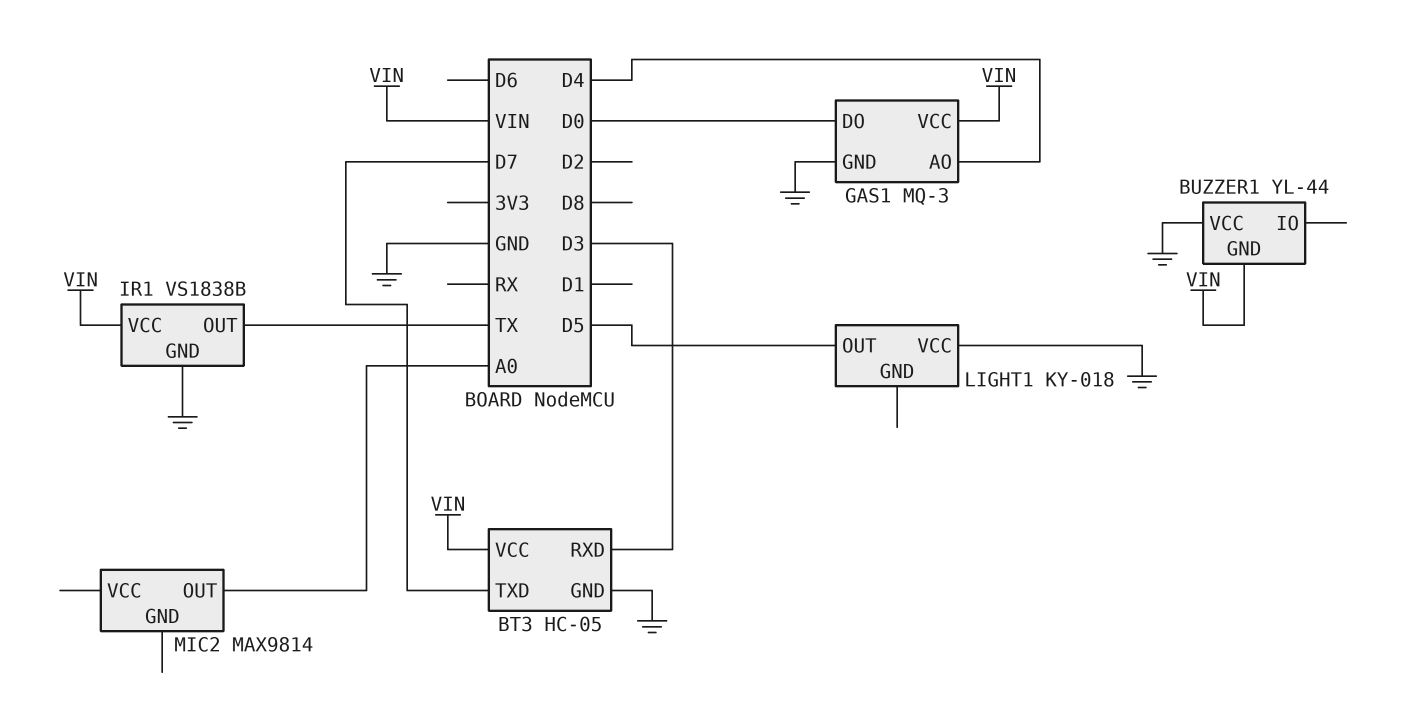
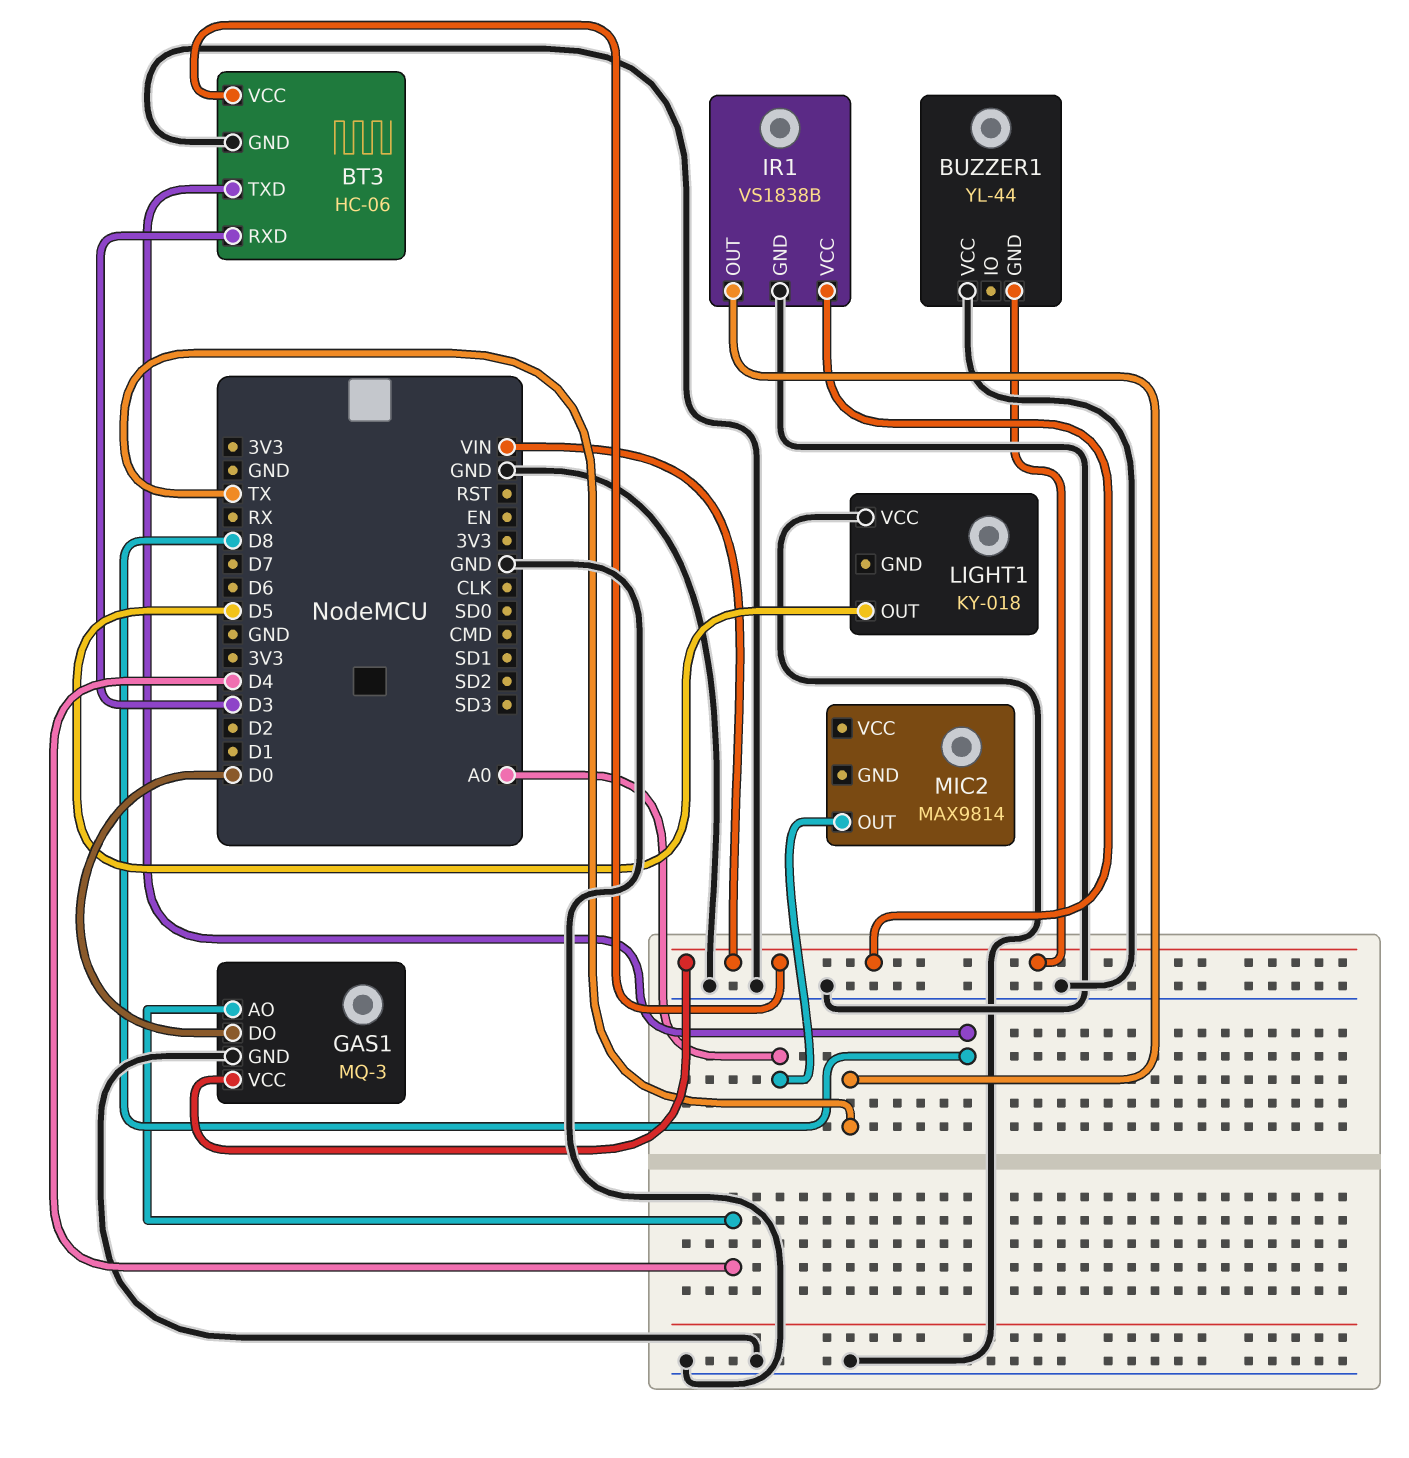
BT3: HC-05 -> HC-06
BT3 pin TXD: D7 -> D8

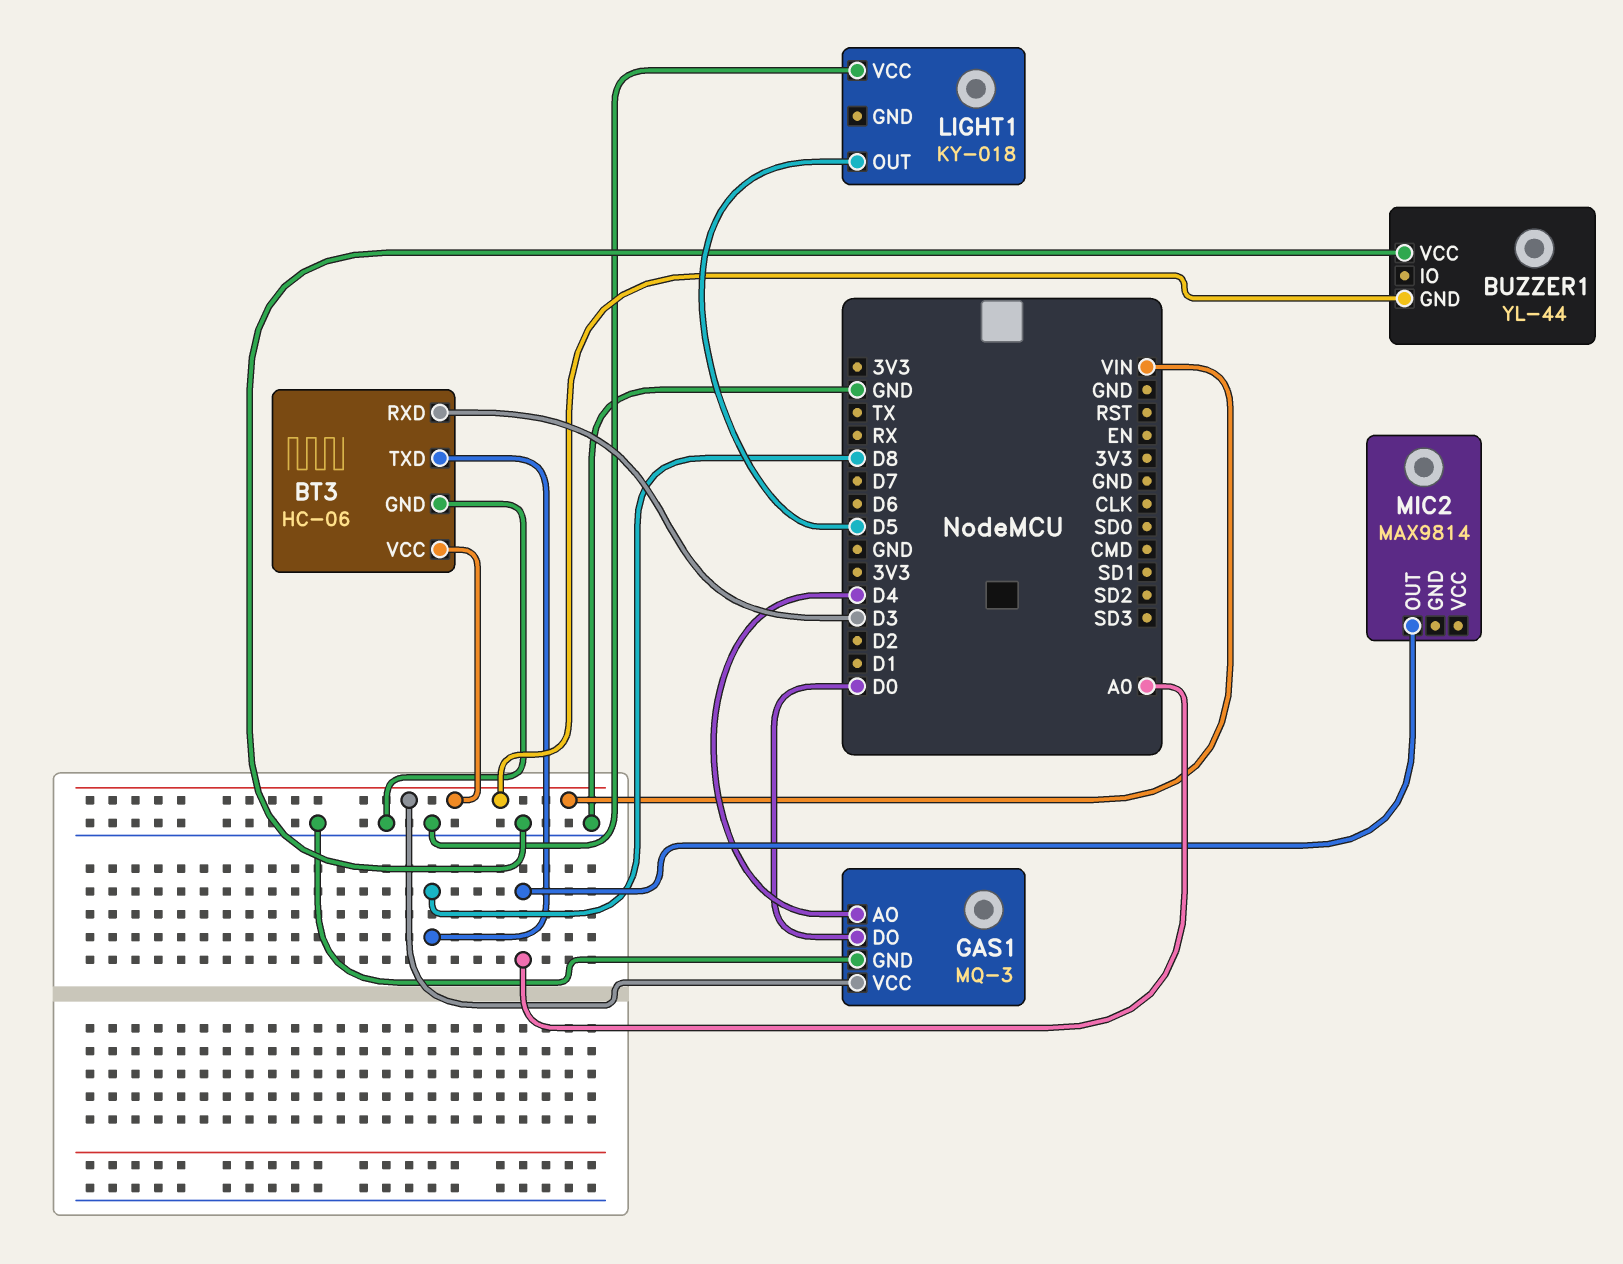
IR1: VS1838B -> none
IR1 pin GND: GND -> none
IR1 pin OUT: TX -> none
IR1 pin VCC: VIN -> none

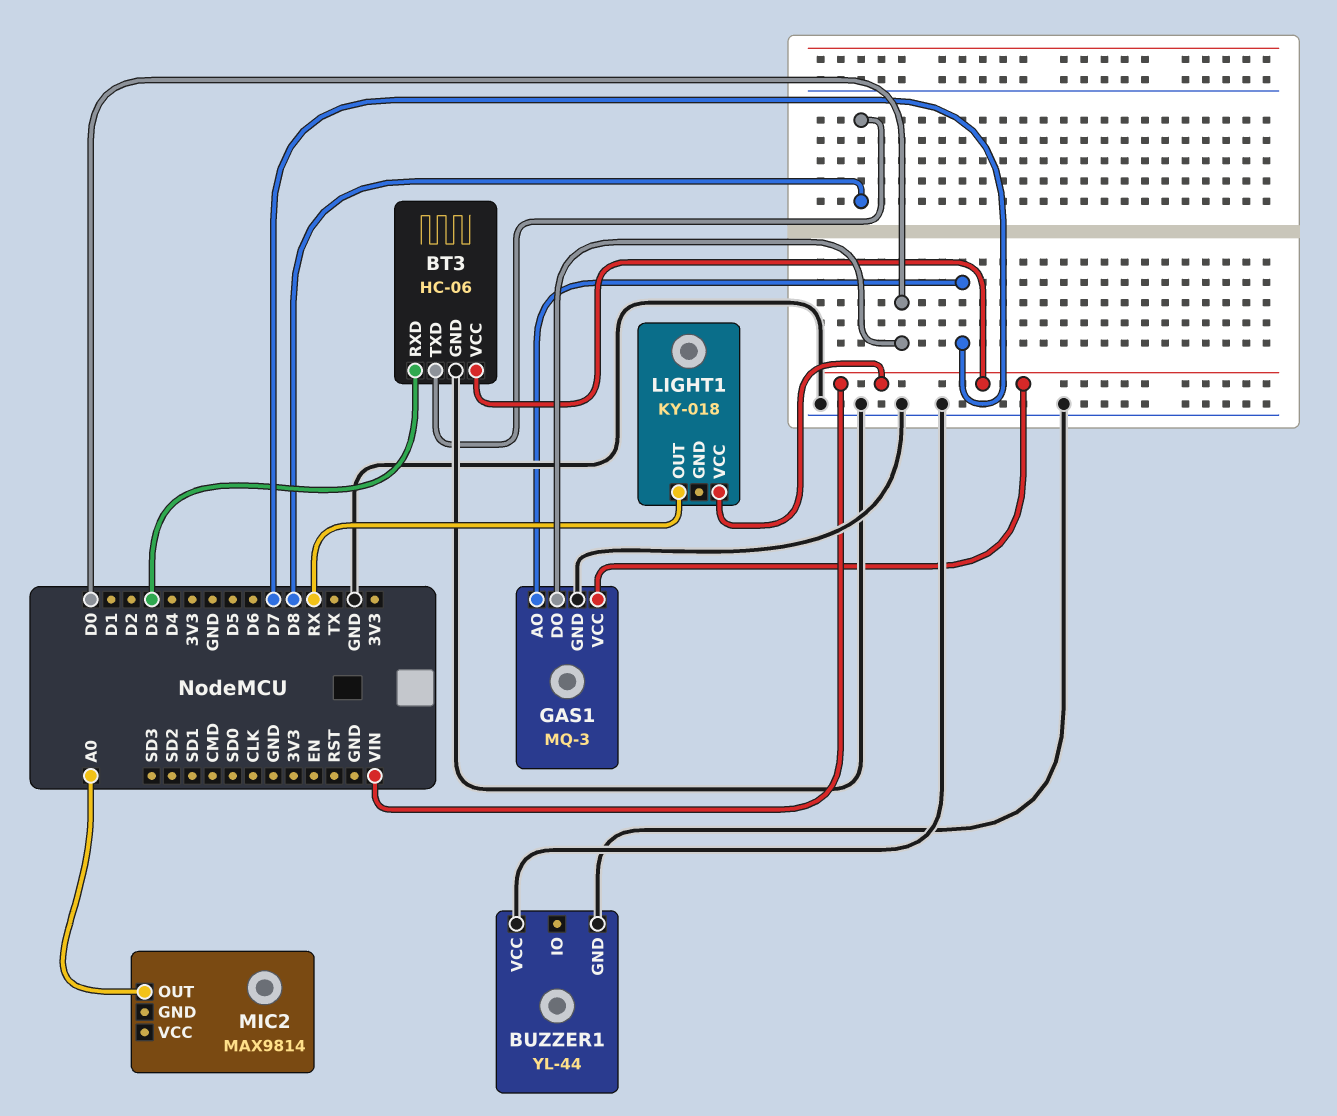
BUZZER1 pin GND: VIN -> GND
GAS1 pin AO: D4 -> D7
LIGHT1 pin OUT: D5 -> RX
LIGHT1 pin VCC: GND -> VIN

